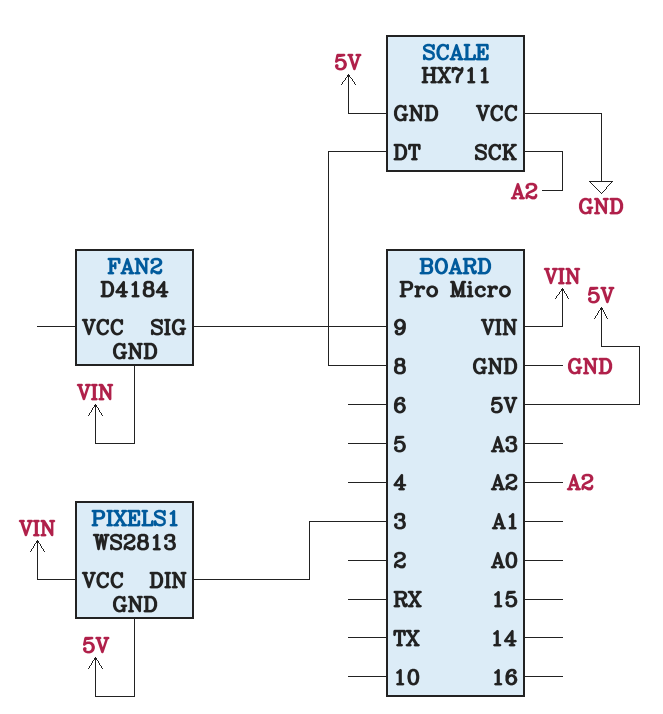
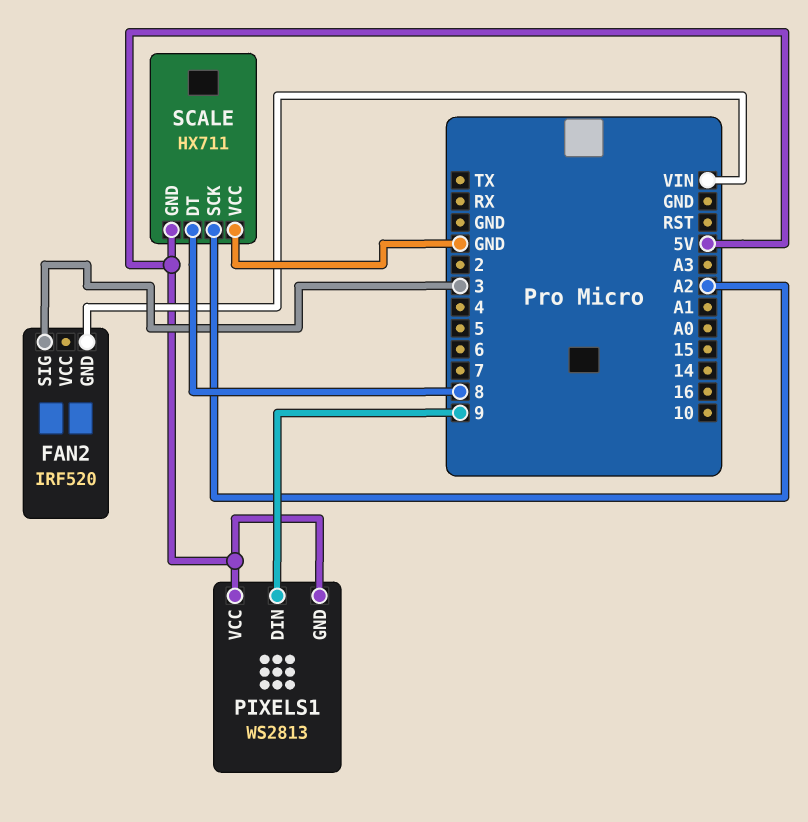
FAN2: D4184 -> IRF520
FAN2 pin SIG: 9 -> 3
PIXELS1 pin DIN: 3 -> 9
PIXELS1 pin VCC: VIN -> 5V

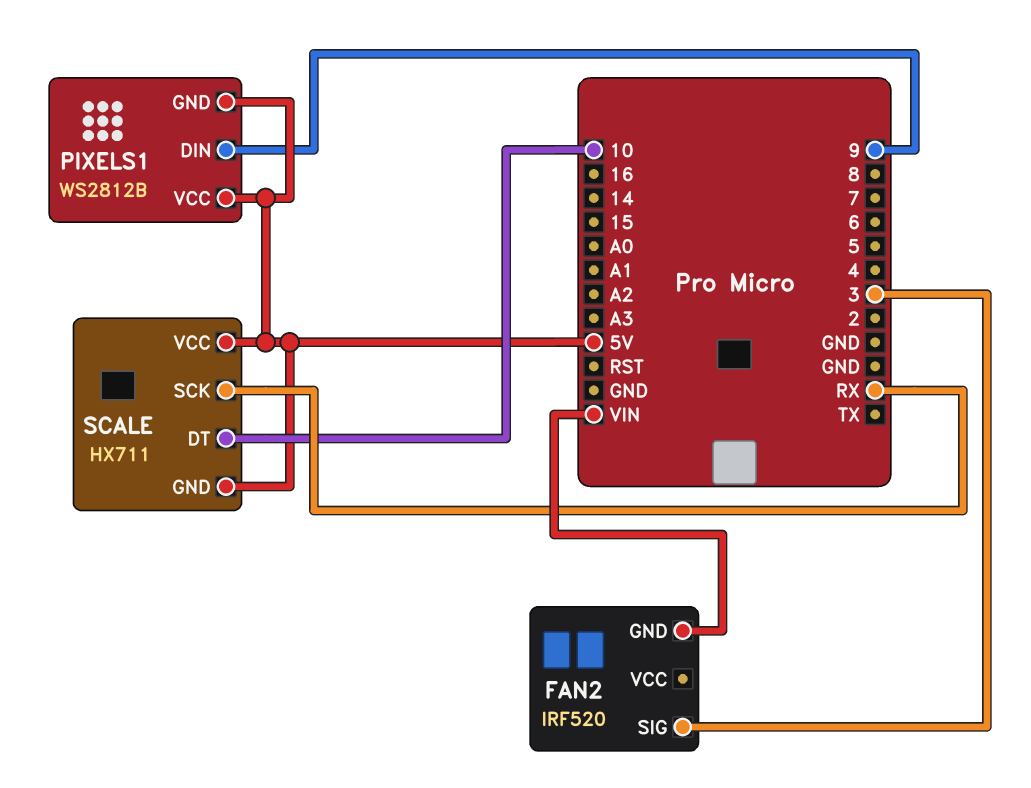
PIXELS1: WS2813 -> WS2812B
SCALE pin DT: 8 -> 10
SCALE pin SCK: A2 -> RX
SCALE pin VCC: GND -> 5V

